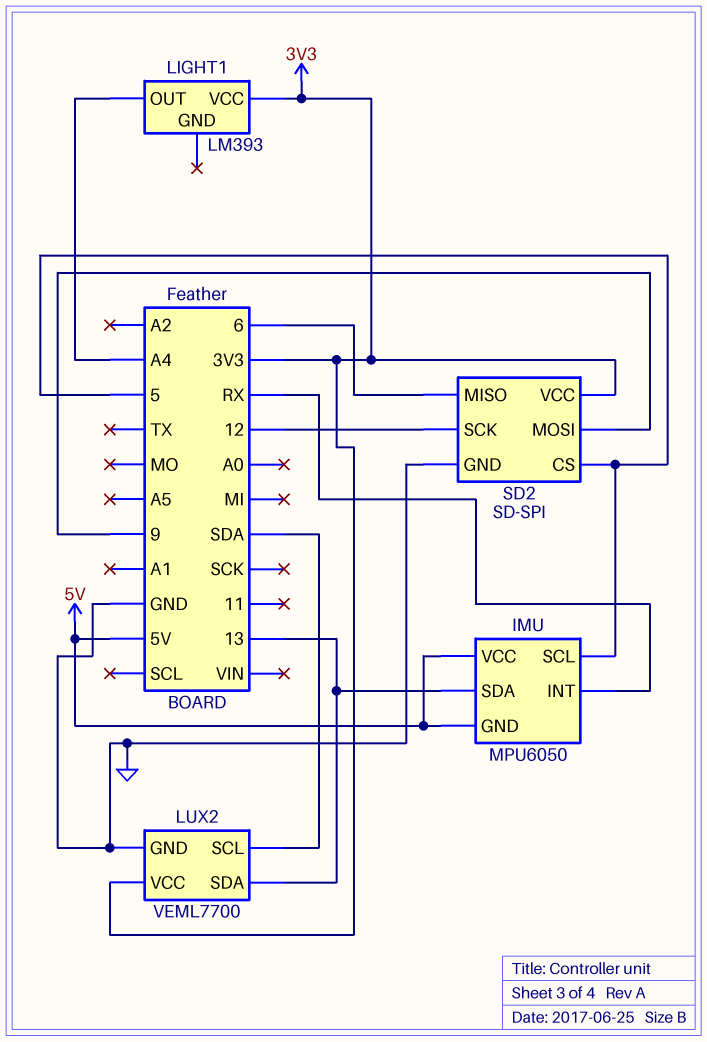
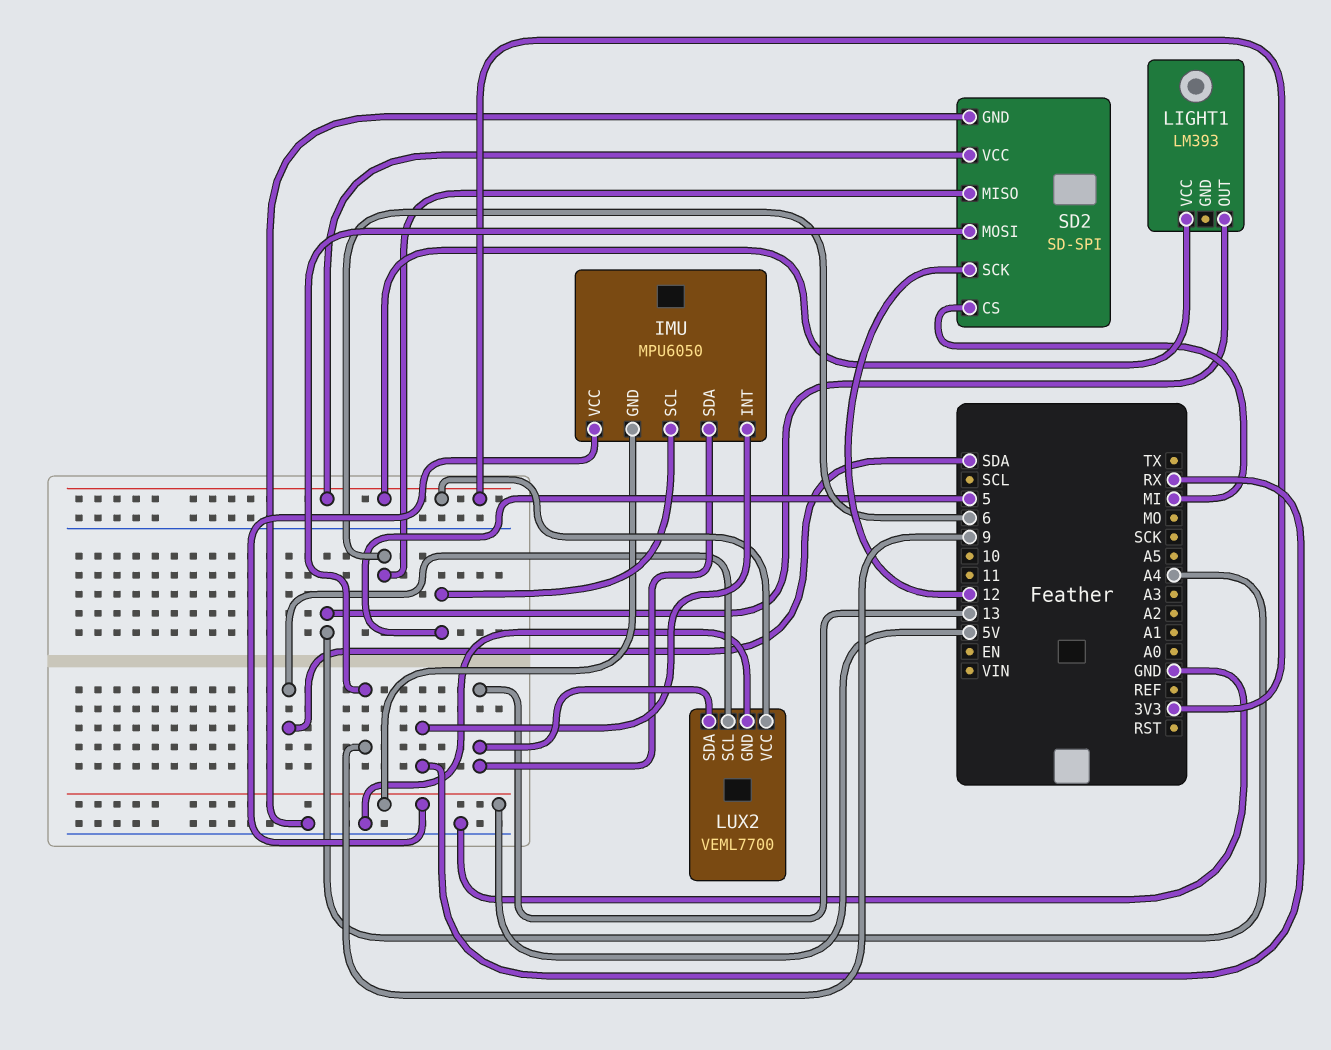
SD2 pin CS: 5 -> MI

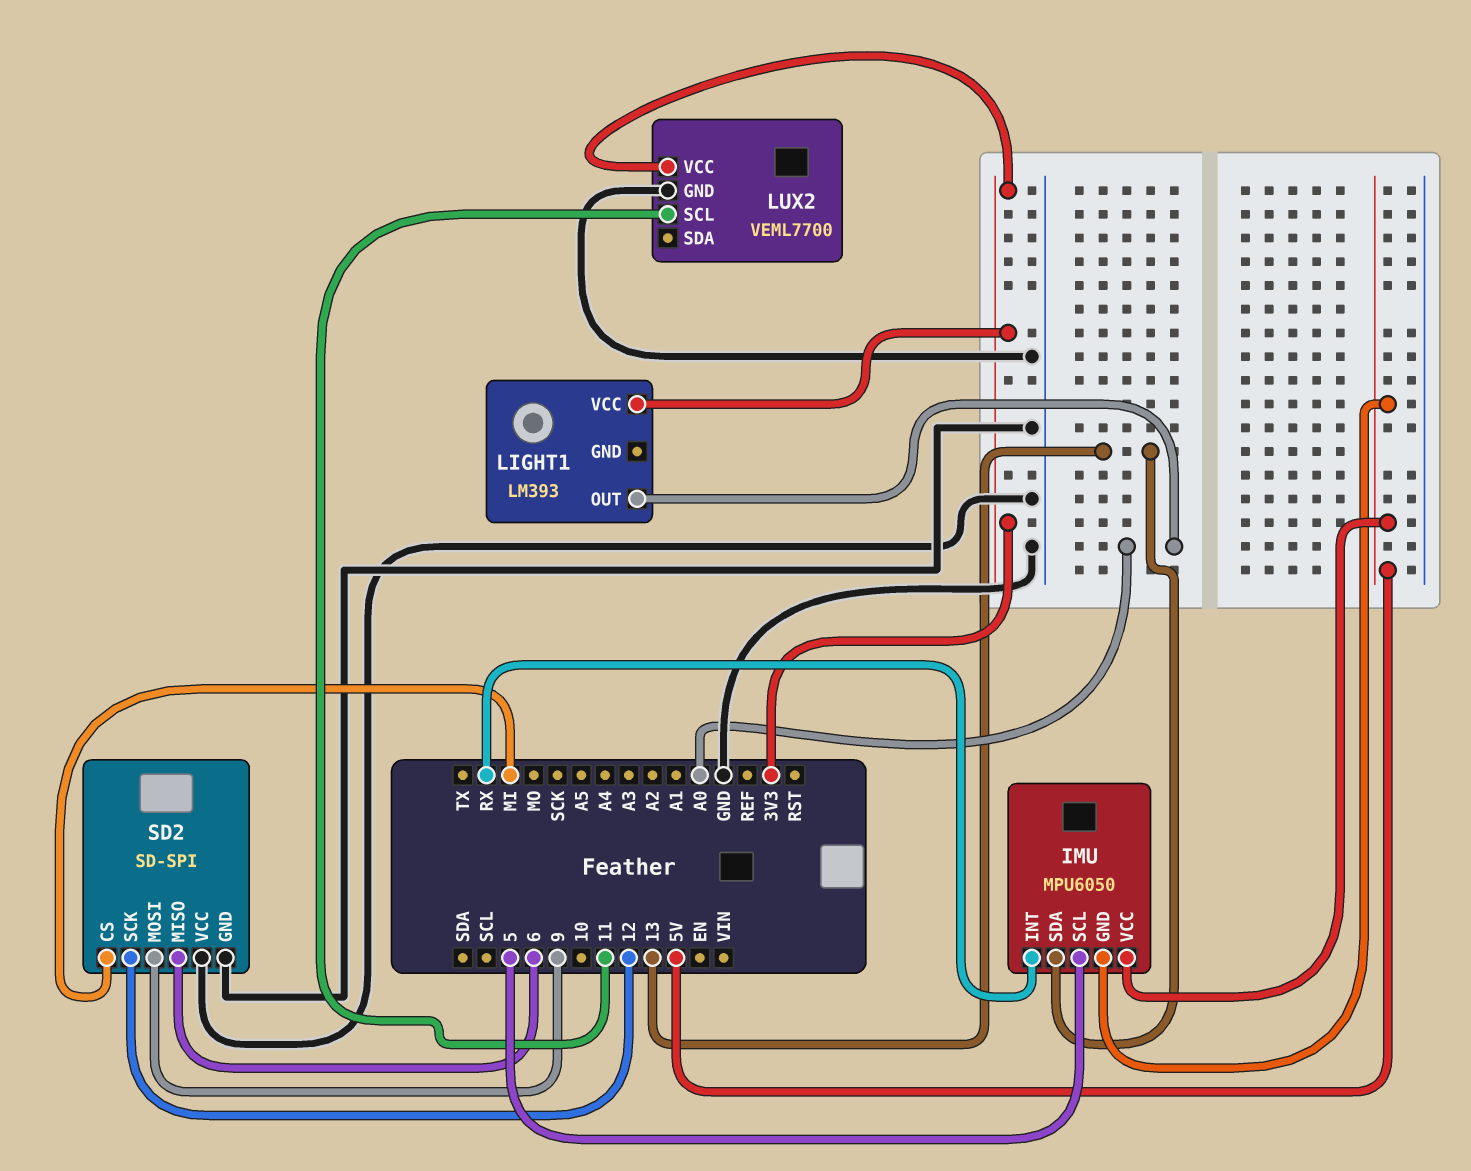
LIGHT1 pin OUT: A4 -> A0
LUX2 pin SCL: SDA -> 11
LUX2 pin SDA: 13 -> none
SD2 pin VCC: 3V3 -> GND

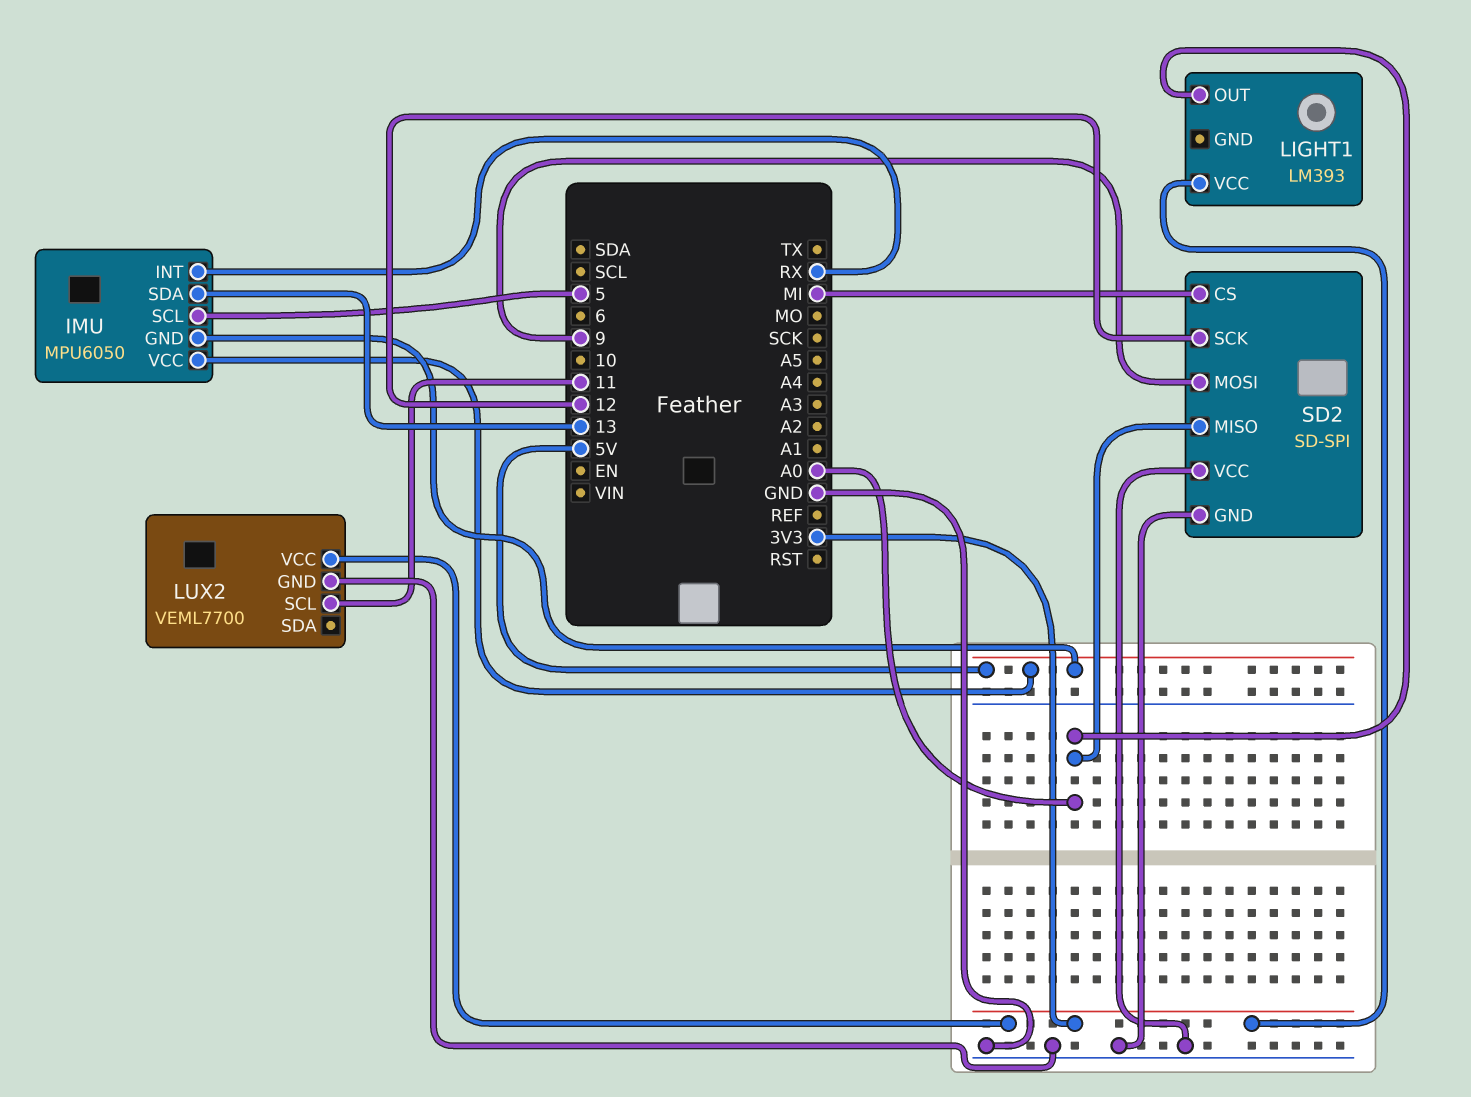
SD2 pin MISO: 6 -> A0

